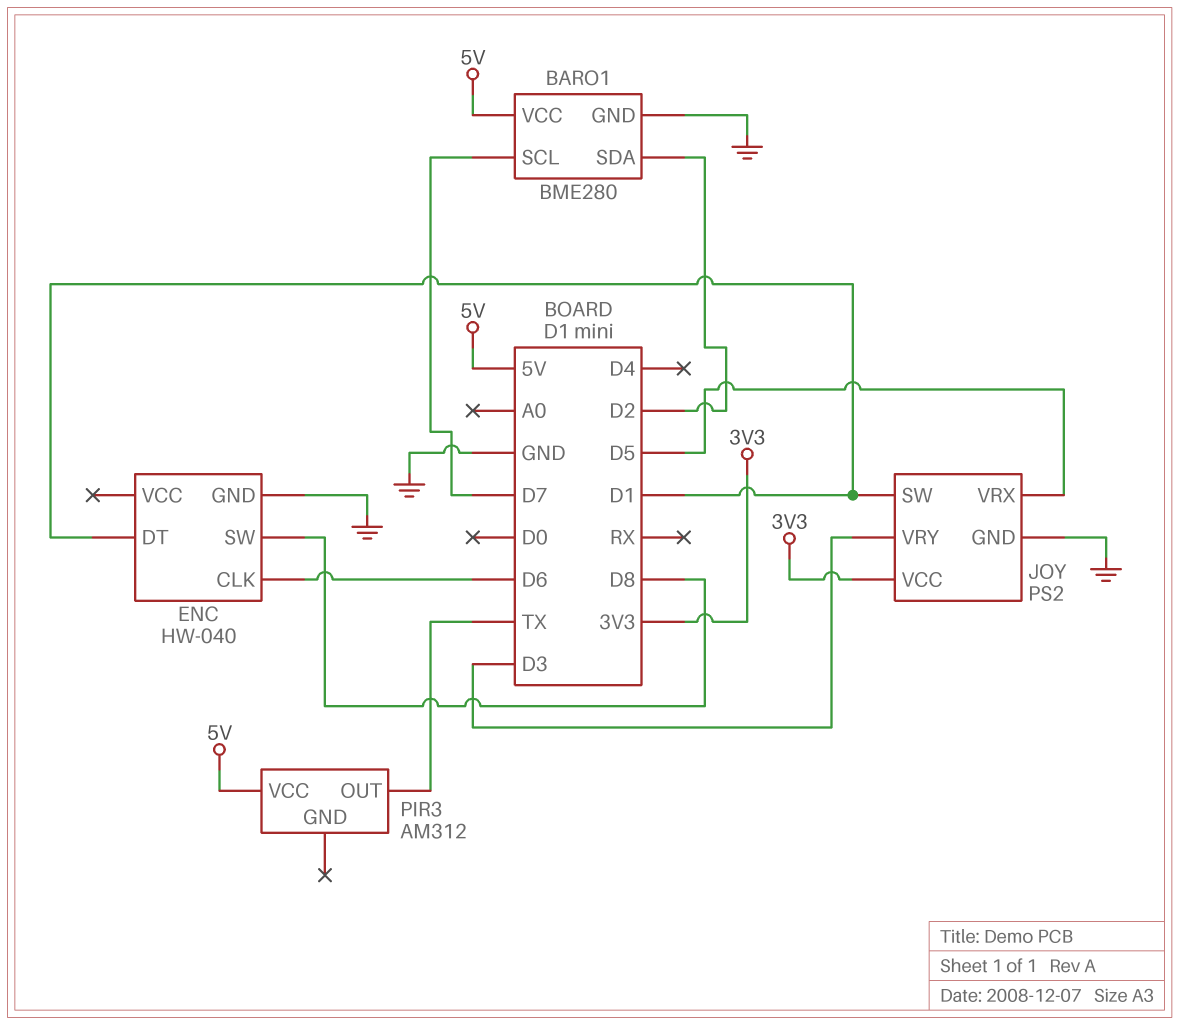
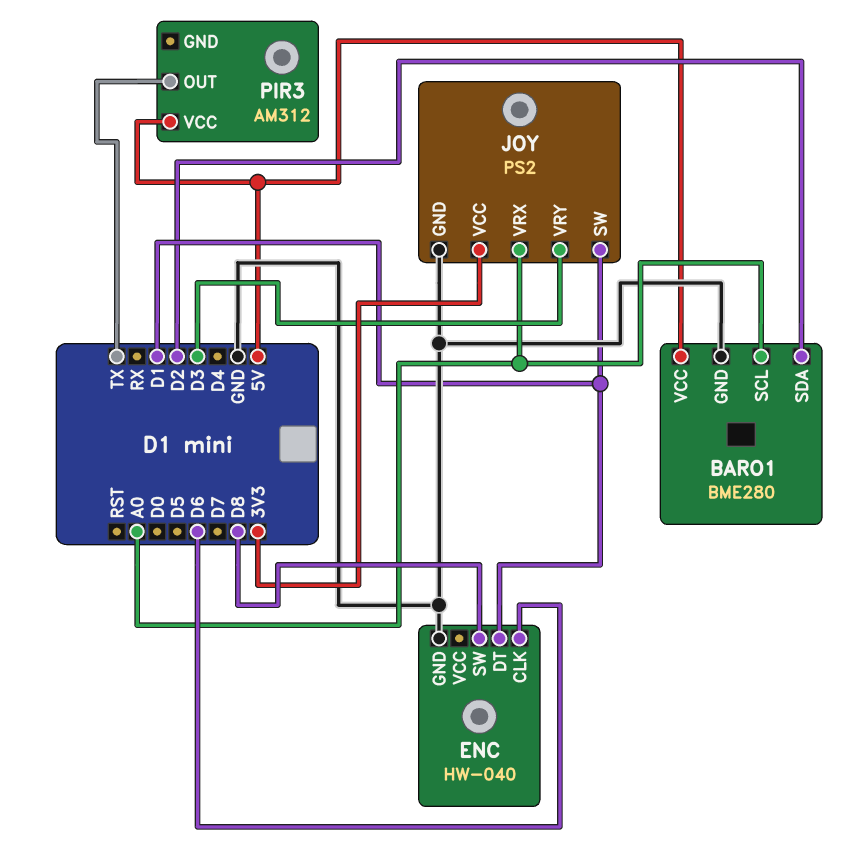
BARO1 pin SCL: D7 -> A0
JOY pin VRX: D5 -> A0

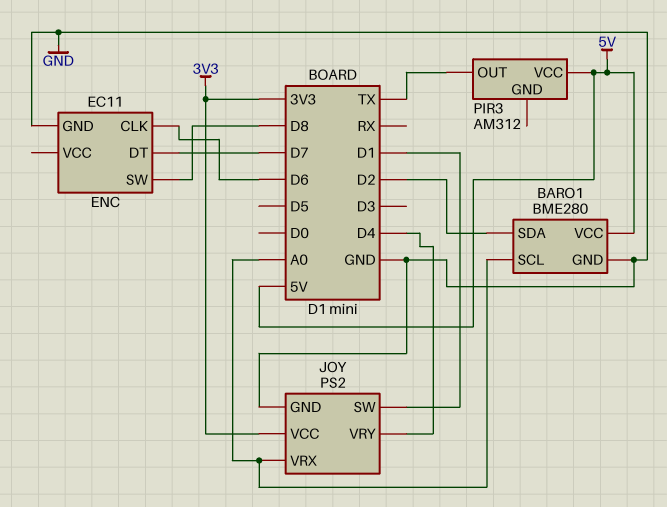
ENC: HW-040 -> EC11
ENC pin DT: D1 -> D7
JOY pin VRY: D3 -> D4

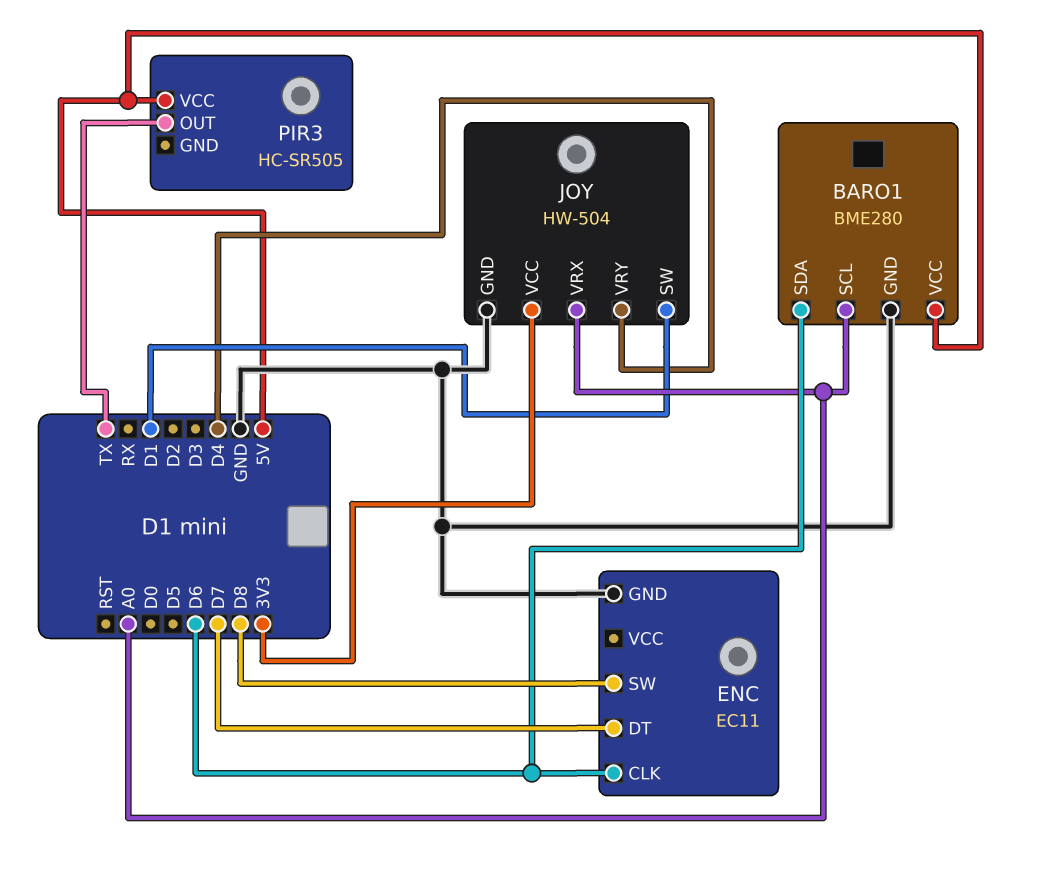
BARO1 pin SDA: D2 -> D6
JOY: PS2 -> HW-504
PIR3: AM312 -> HC-SR505

